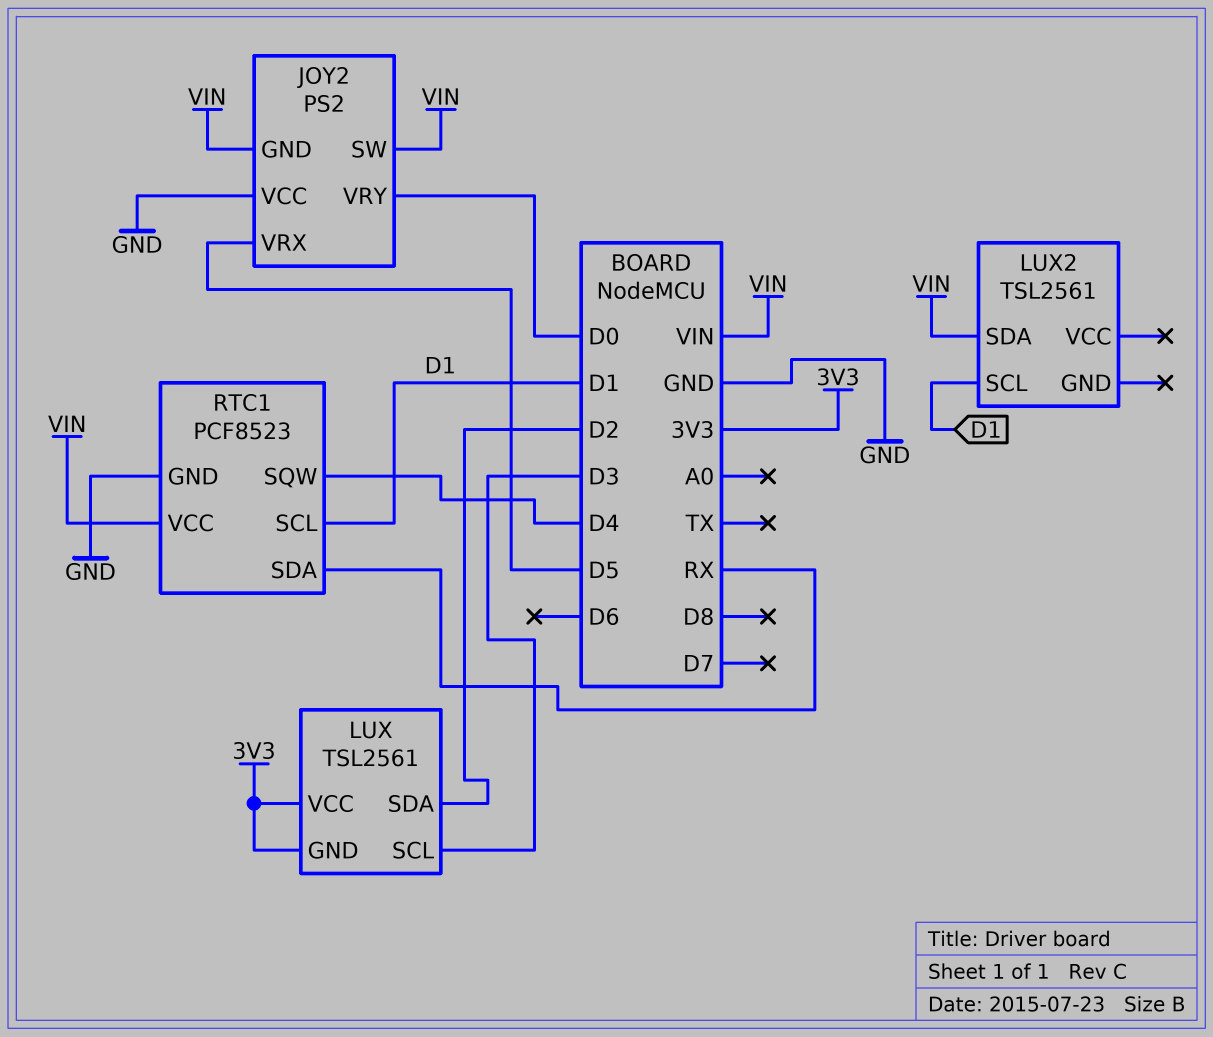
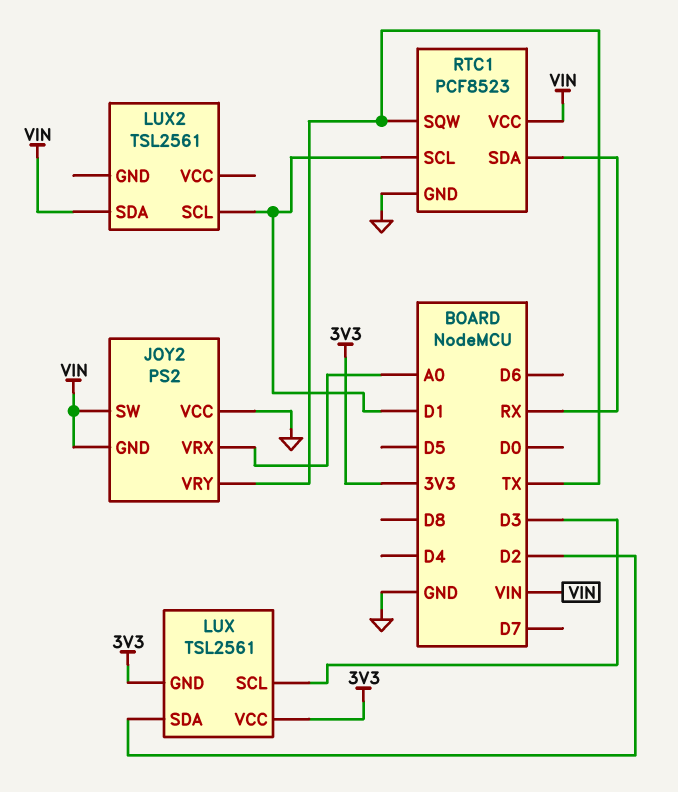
JOY2 pin VRX: D5 -> A0
JOY2 pin VRY: D0 -> TX
RTC1 pin SQW: D4 -> TX

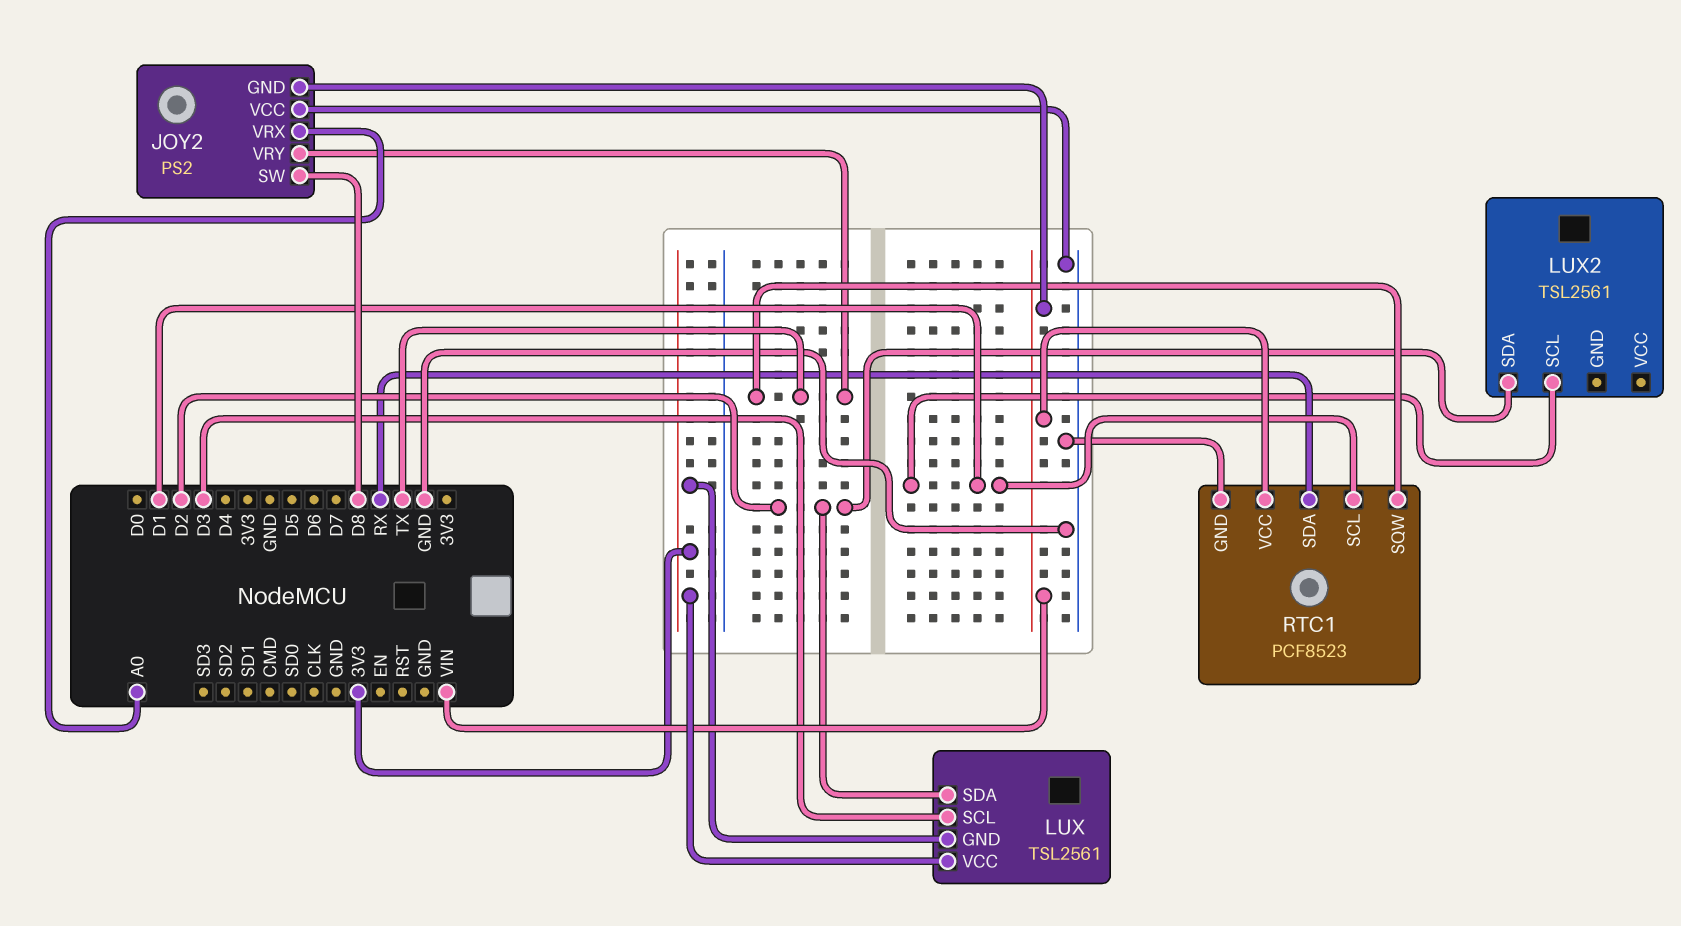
JOY2 pin SW: VIN -> D8
LUX2 pin SDA: VIN -> D2

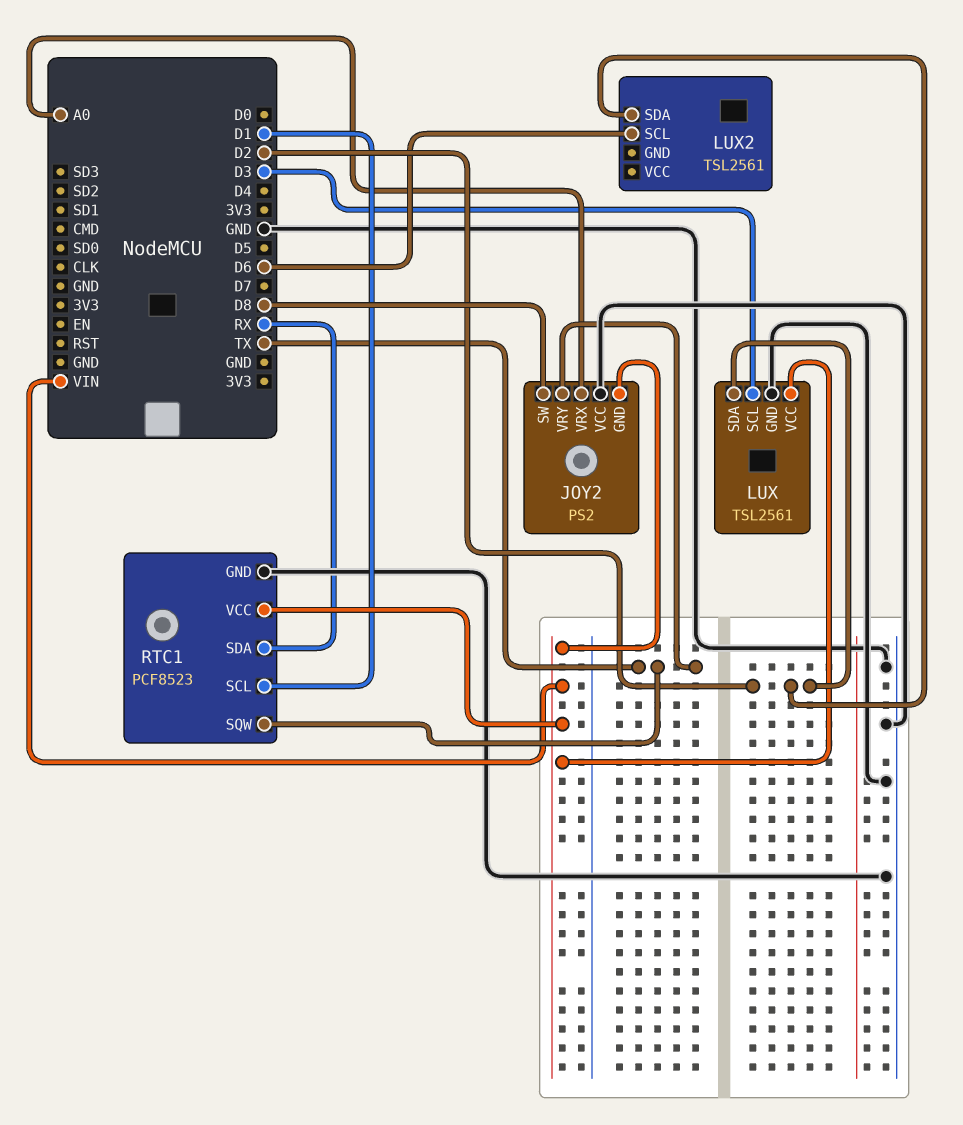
LUX pin GND: 3V3 -> GND
LUX pin VCC: 3V3 -> VIN
LUX2 pin SCL: D1 -> D6

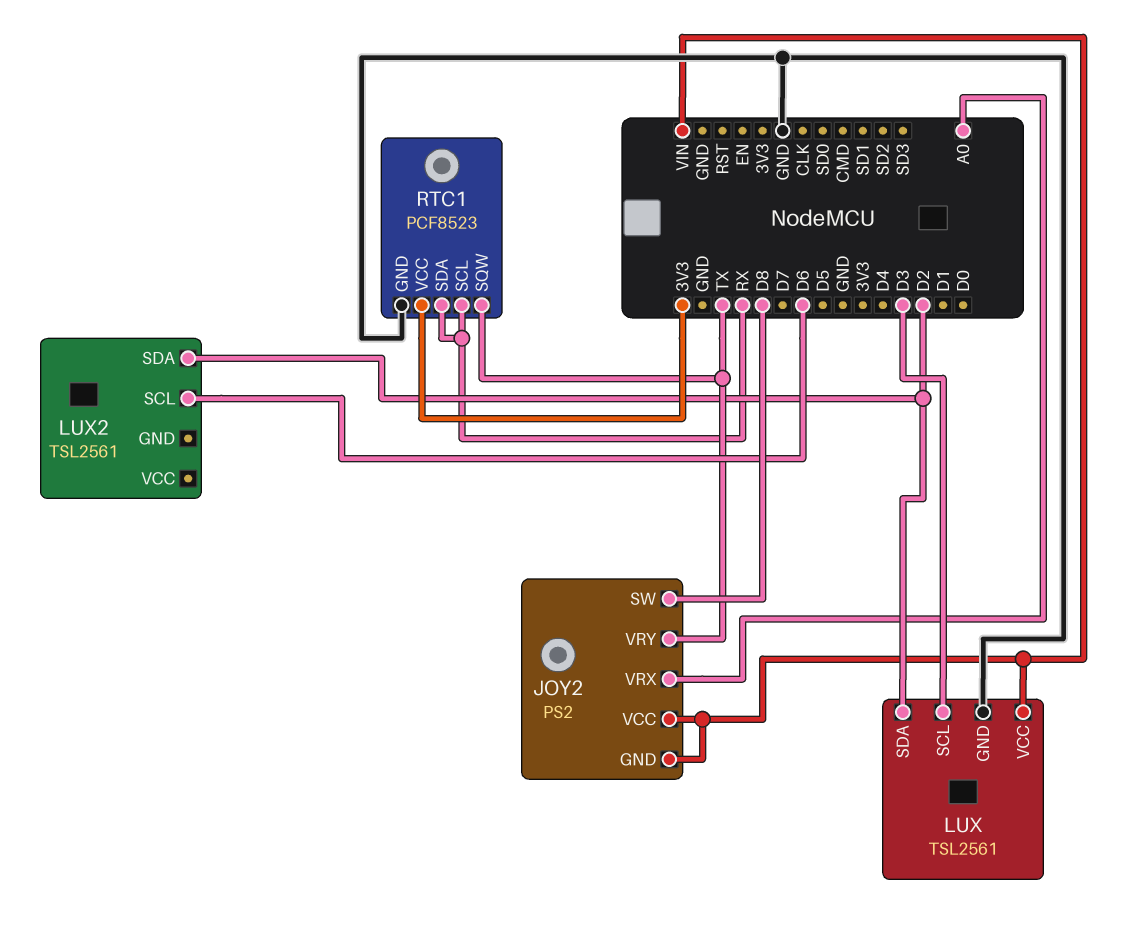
JOY2 pin VCC: GND -> VIN
RTC1 pin SCL: D1 -> RX
RTC1 pin VCC: VIN -> 3V3

